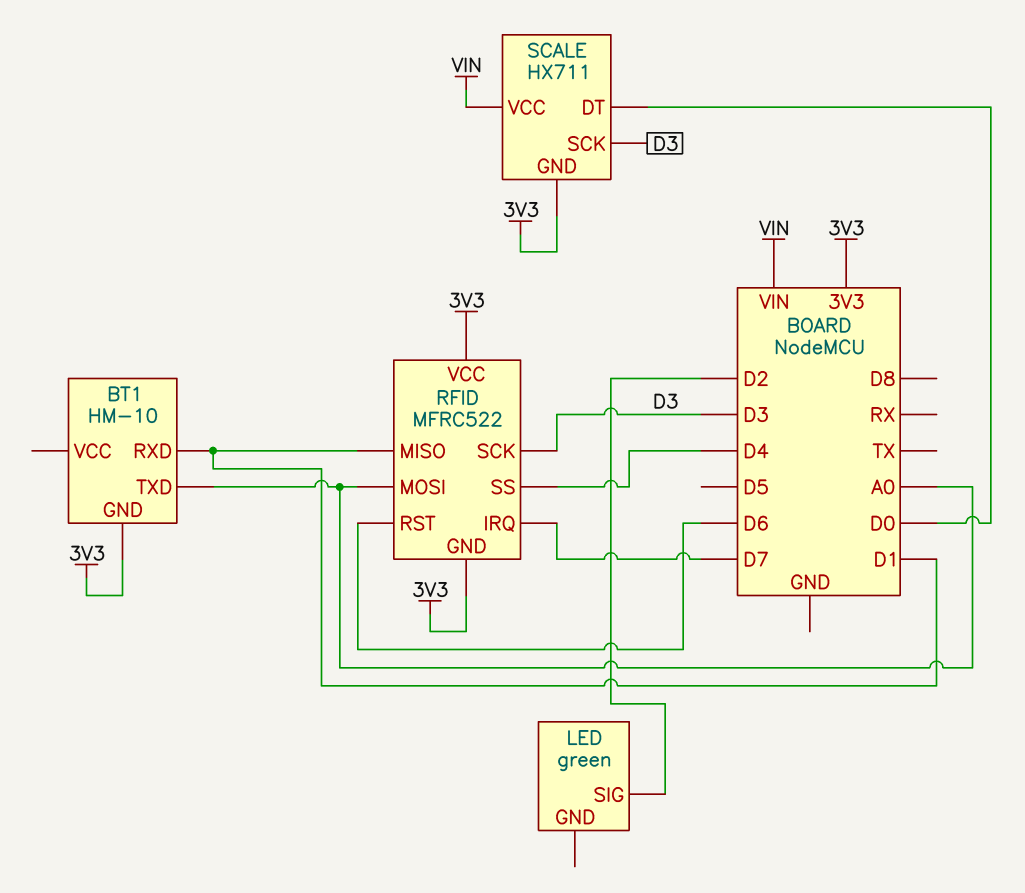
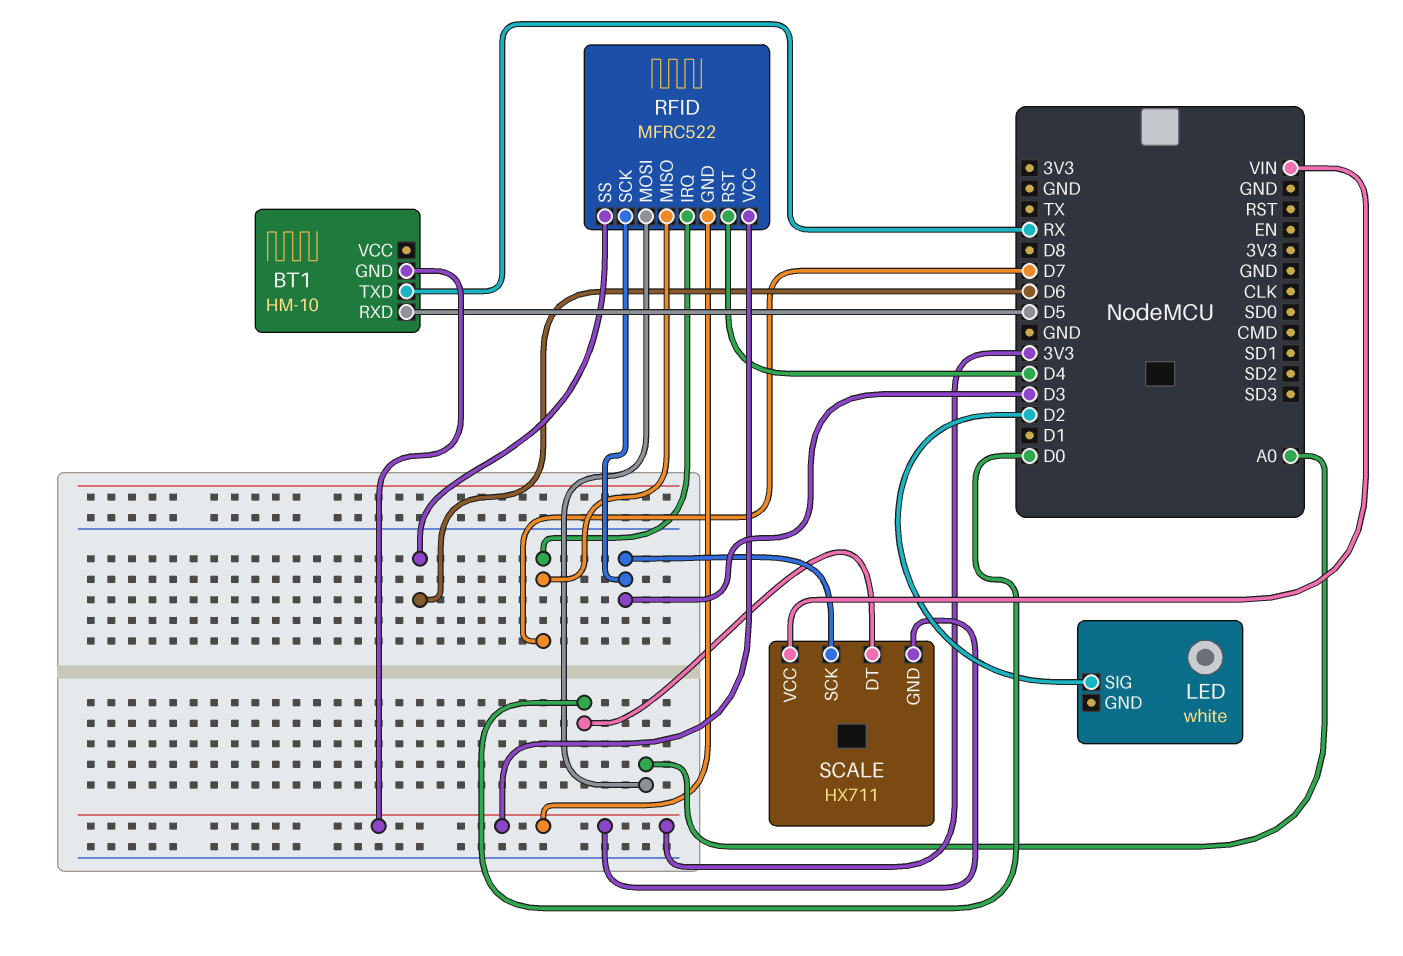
BT1 pin RXD: D1 -> D5
BT1 pin TXD: A0 -> RX
LED: green -> white
RFID pin MISO: D1 -> D7
RFID pin RST: D6 -> D4
RFID pin SS: D4 -> D6

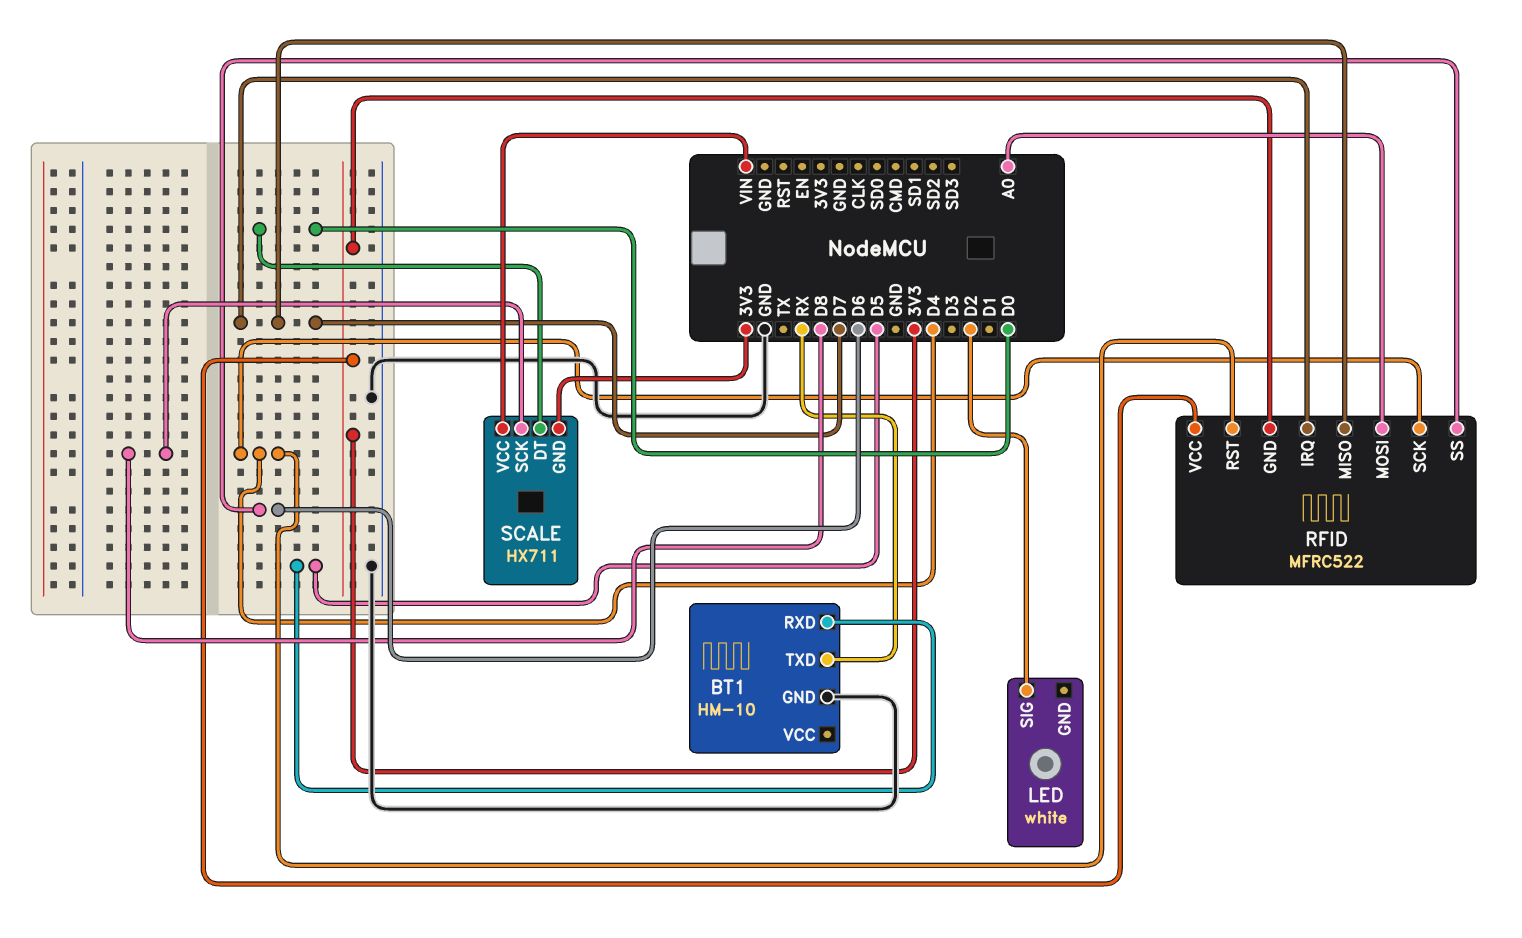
BT1 pin GND: 3V3 -> GND
RFID pin SCK: D3 -> D4
SCALE pin SCK: D3 -> D8

